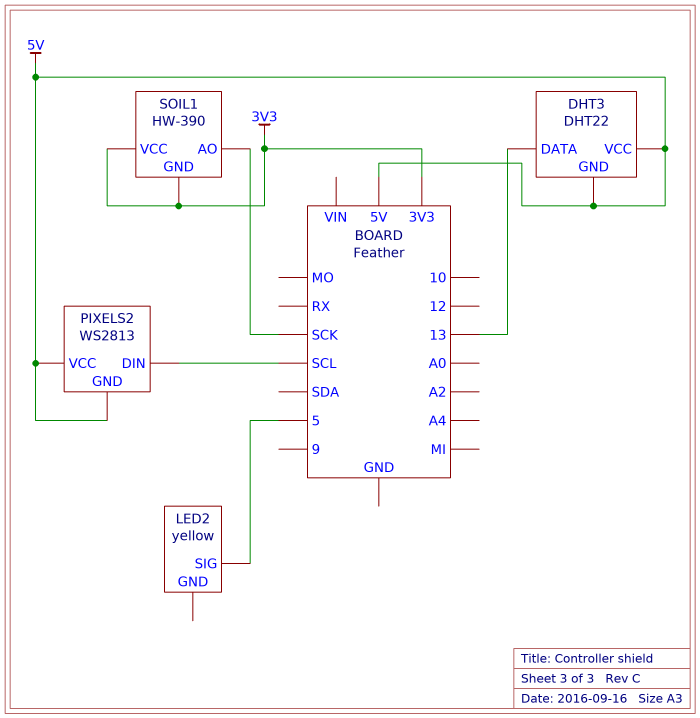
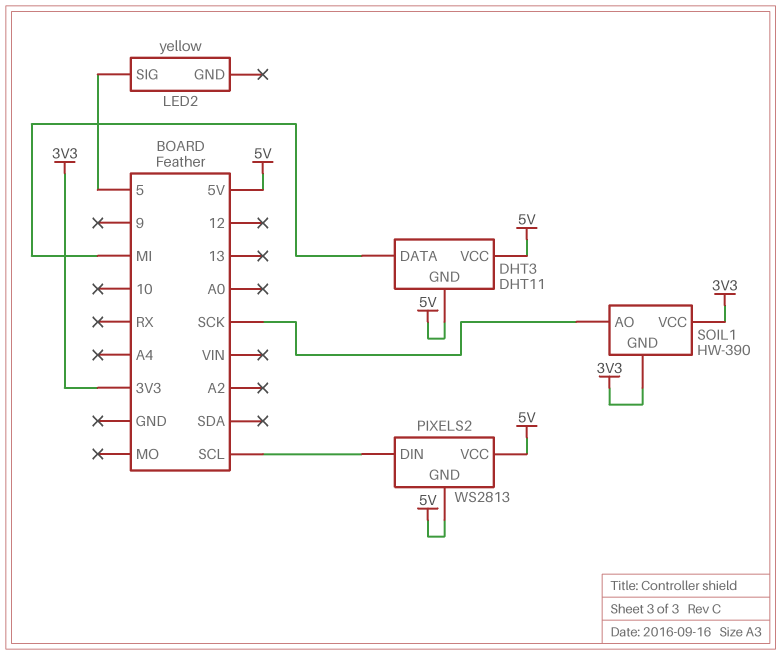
DHT3: DHT22 -> DHT11
DHT3 pin DATA: 13 -> MI

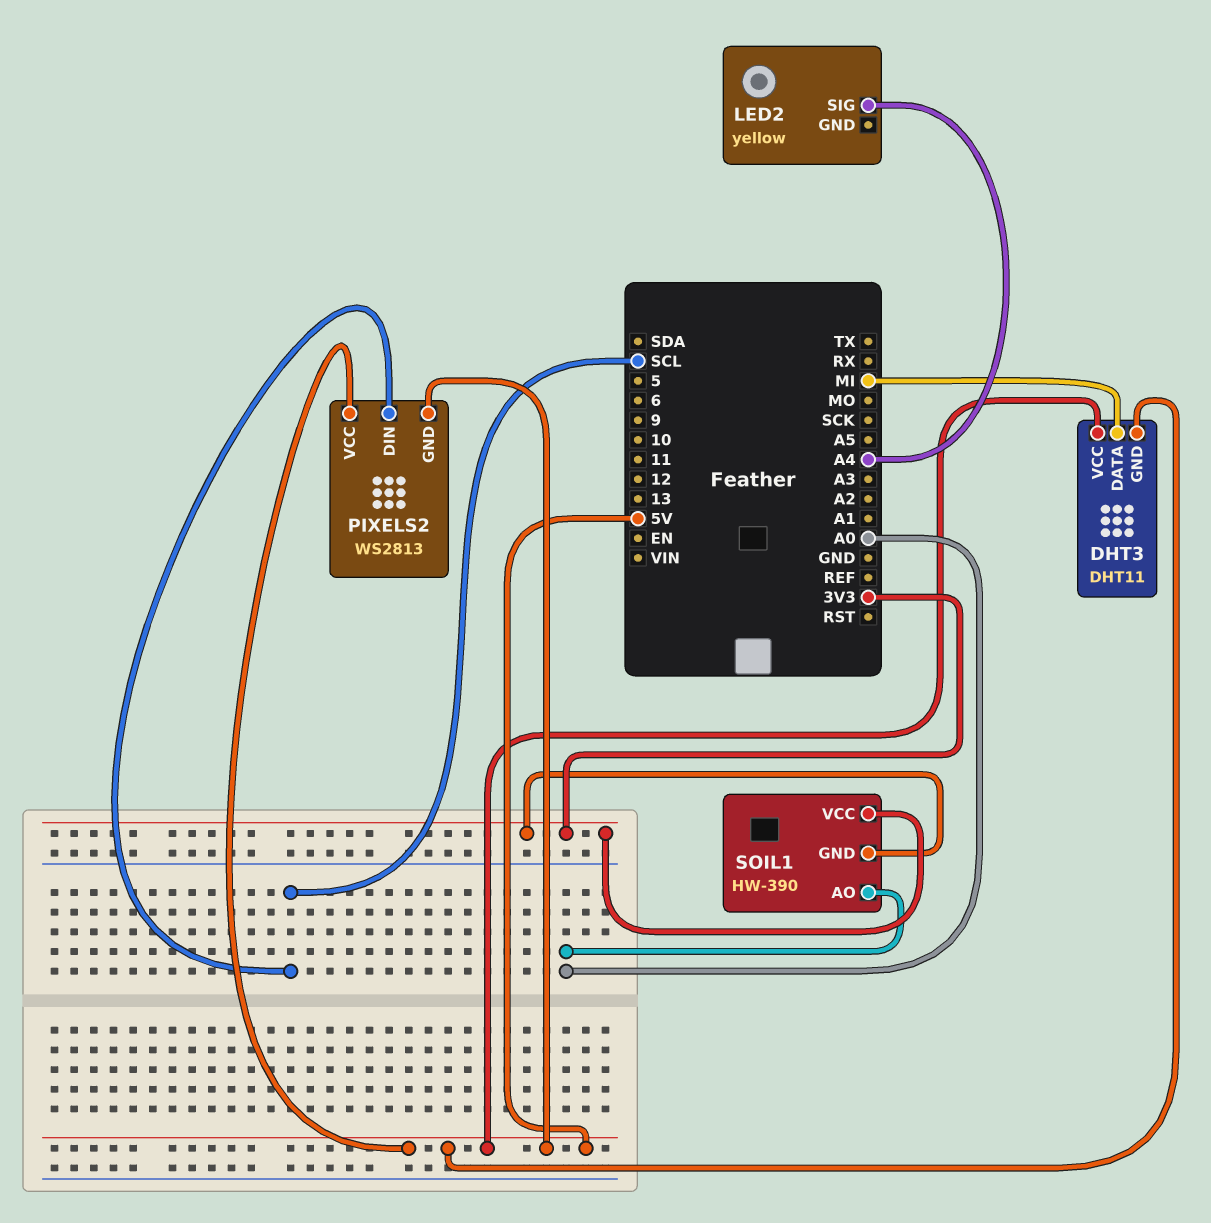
LED2 pin SIG: 5 -> A4
SOIL1 pin AO: SCK -> A0

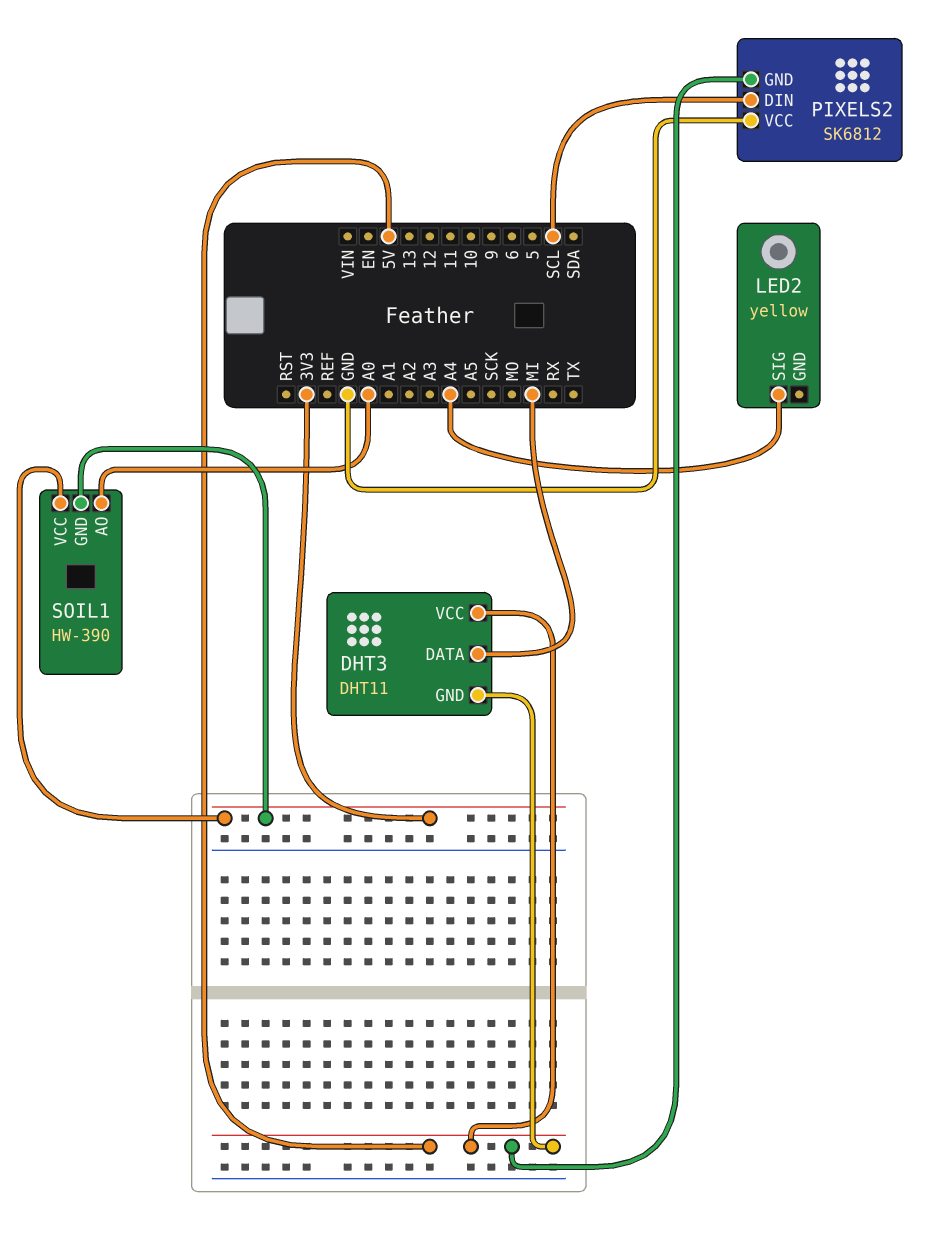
PIXELS2: WS2813 -> SK6812
PIXELS2 pin VCC: 5V -> GND

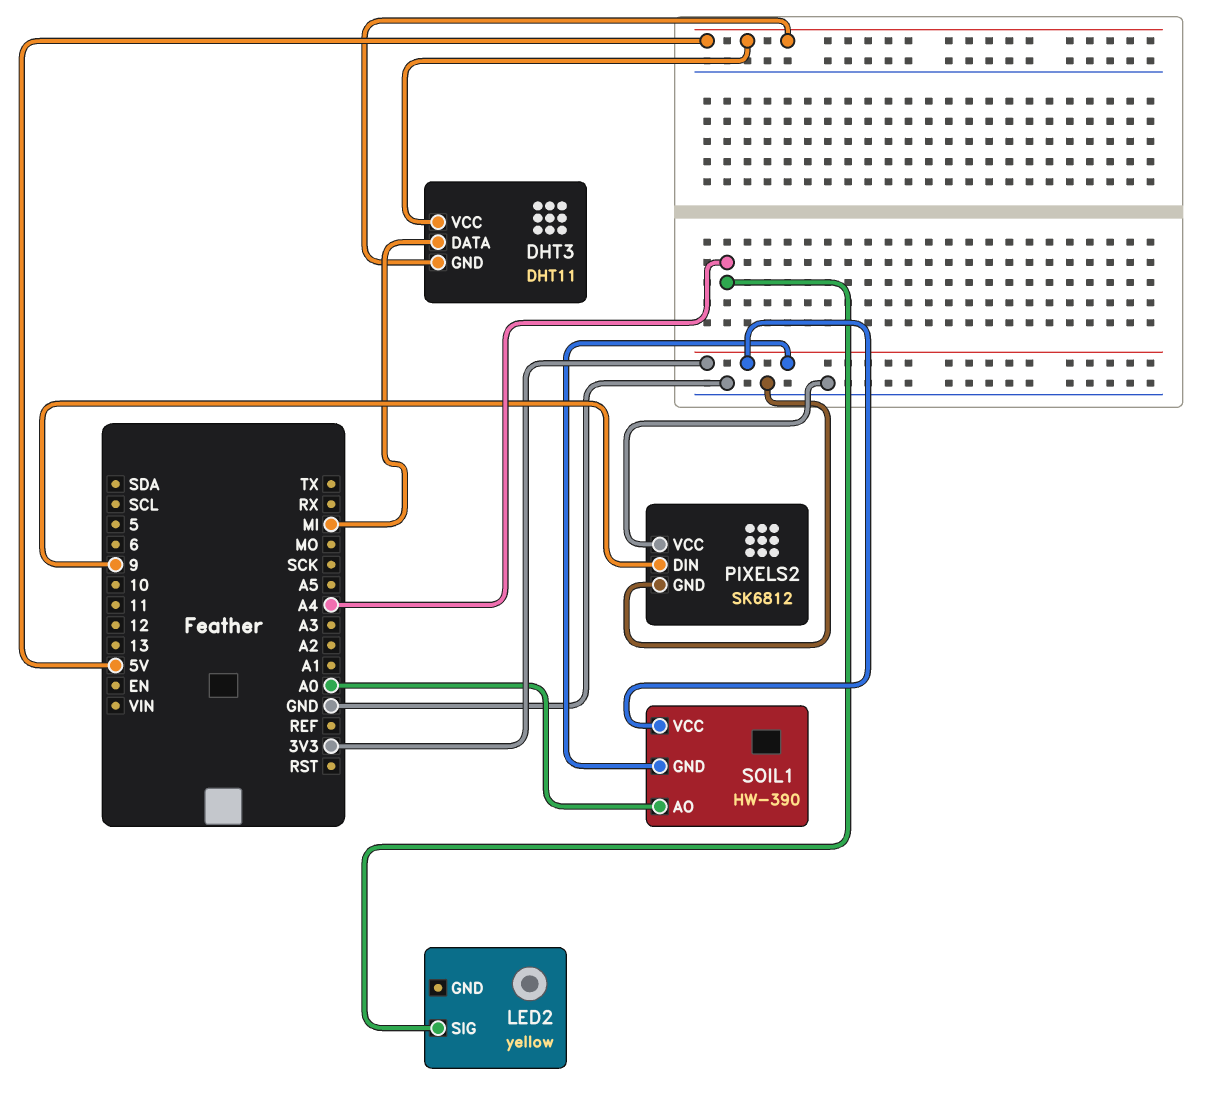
PIXELS2 pin DIN: SCL -> 9
PIXELS2 pin GND: 5V -> GND

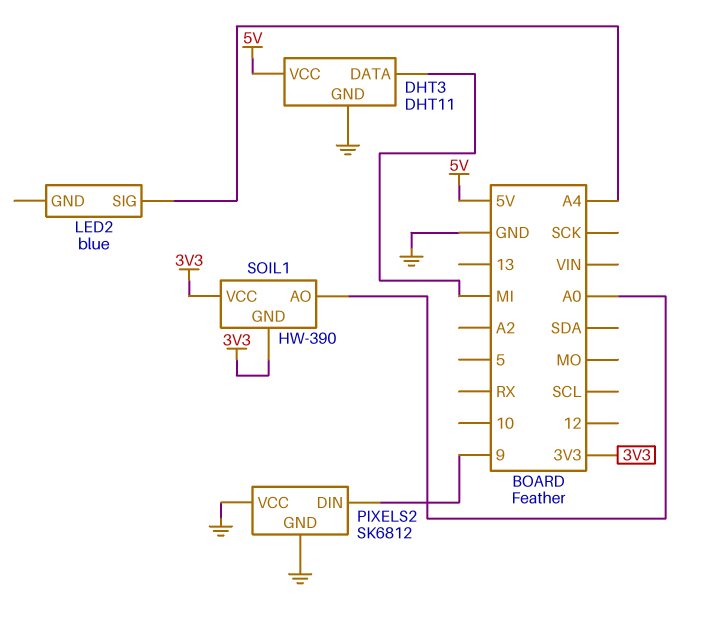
DHT3 pin GND: 5V -> GND
LED2: yellow -> blue

